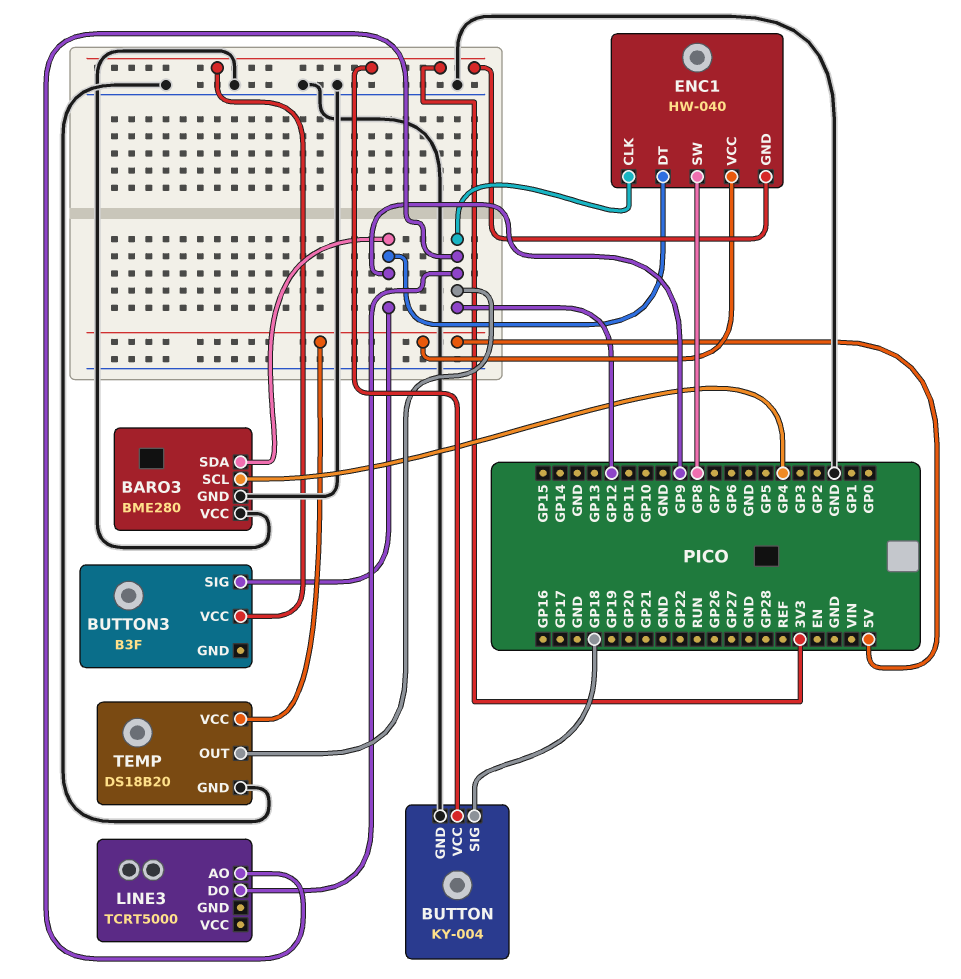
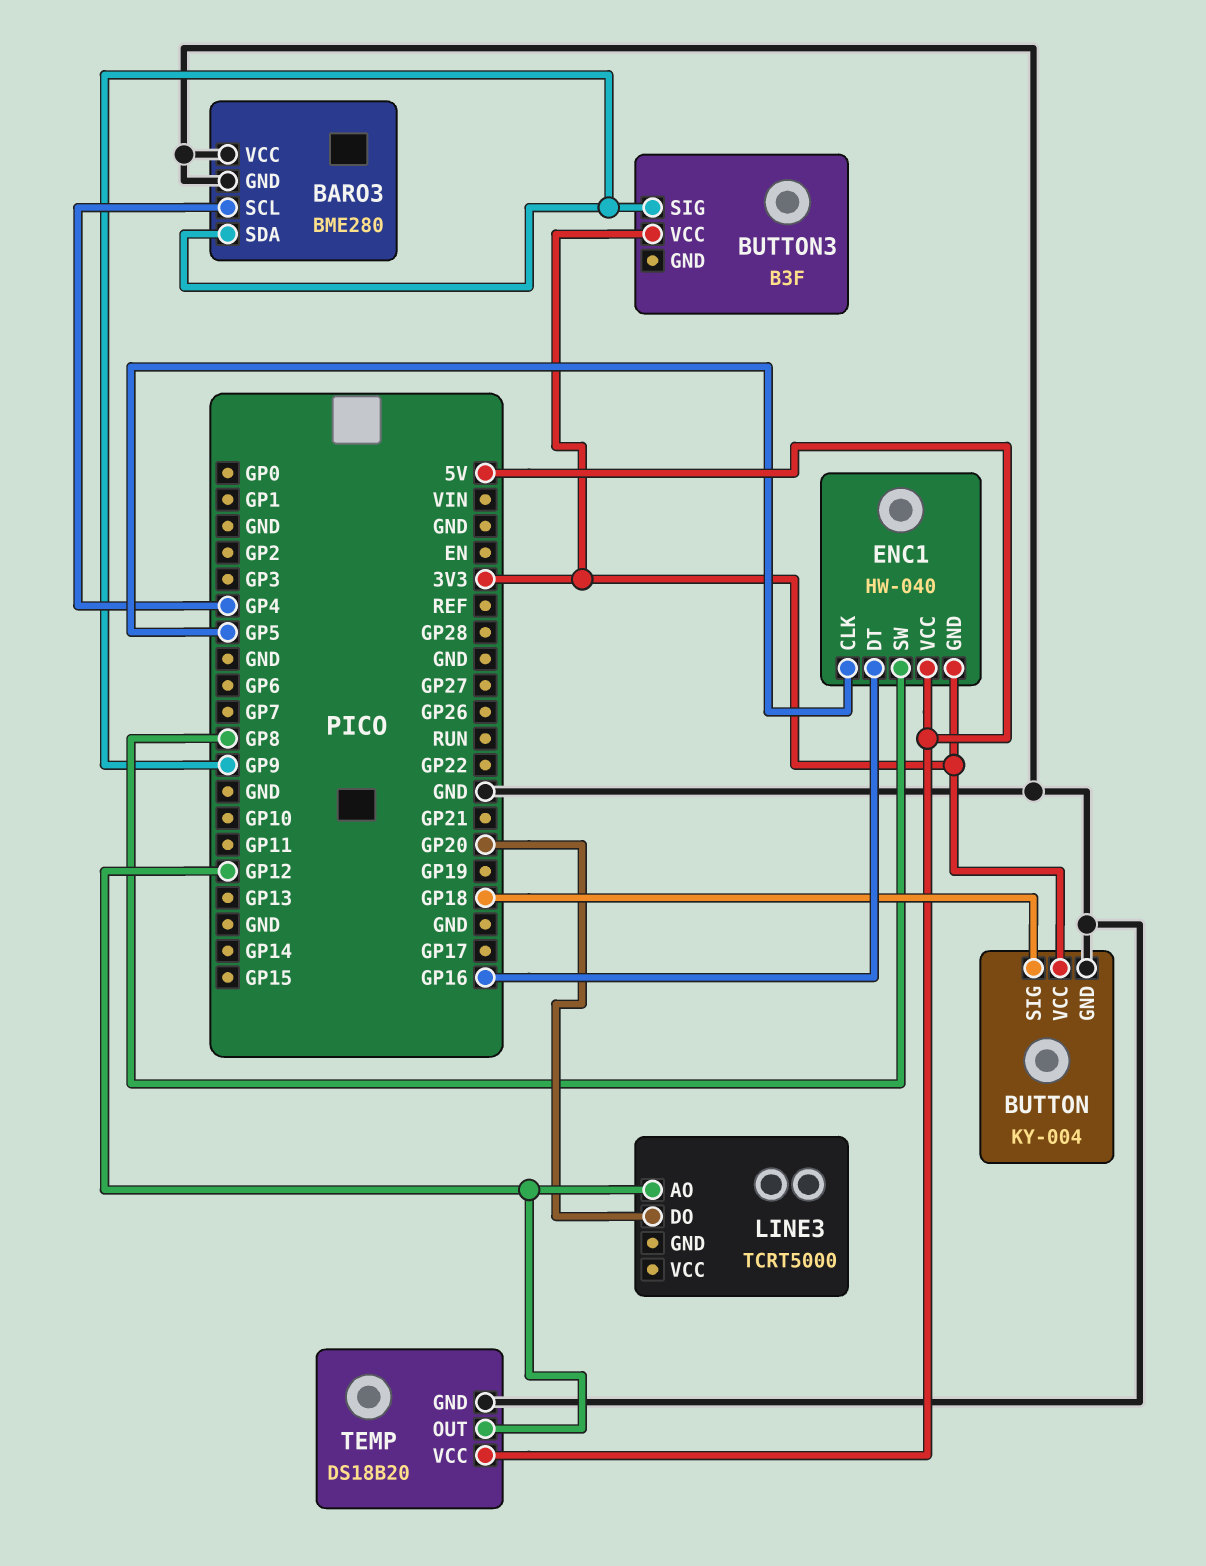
ENC1 pin CLK: GP12 -> GP5
ENC1 pin DT: GP9 -> GP16
LINE3 pin DO: GP12 -> GP20

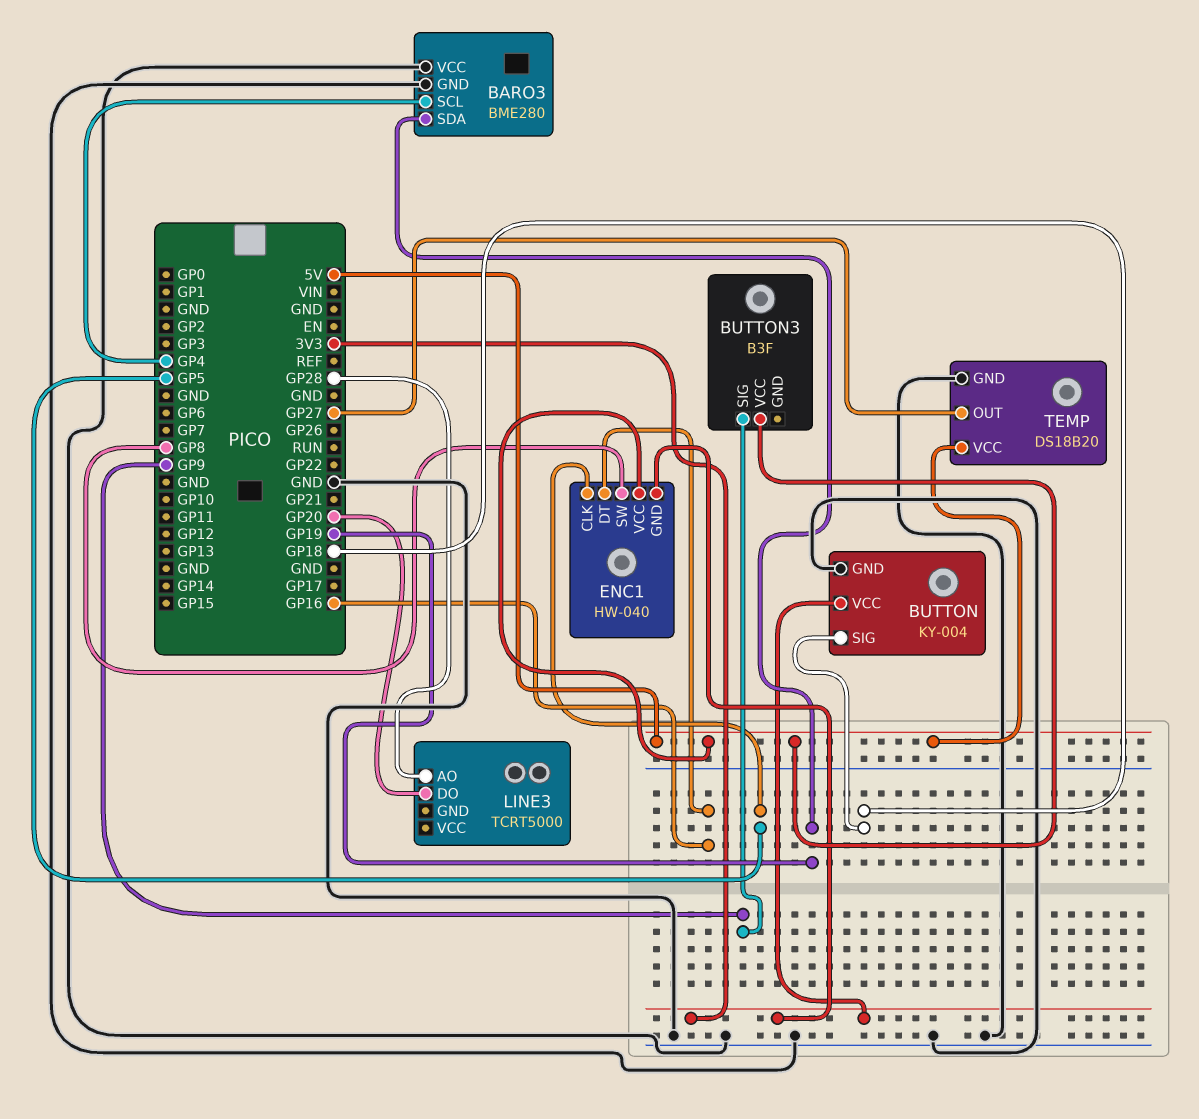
BARO3 pin SDA: GP9 -> GP19
BUTTON3 pin VCC: 3V3 -> 5V
LINE3 pin AO: GP12 -> GP28
TEMP pin OUT: GP12 -> GP27

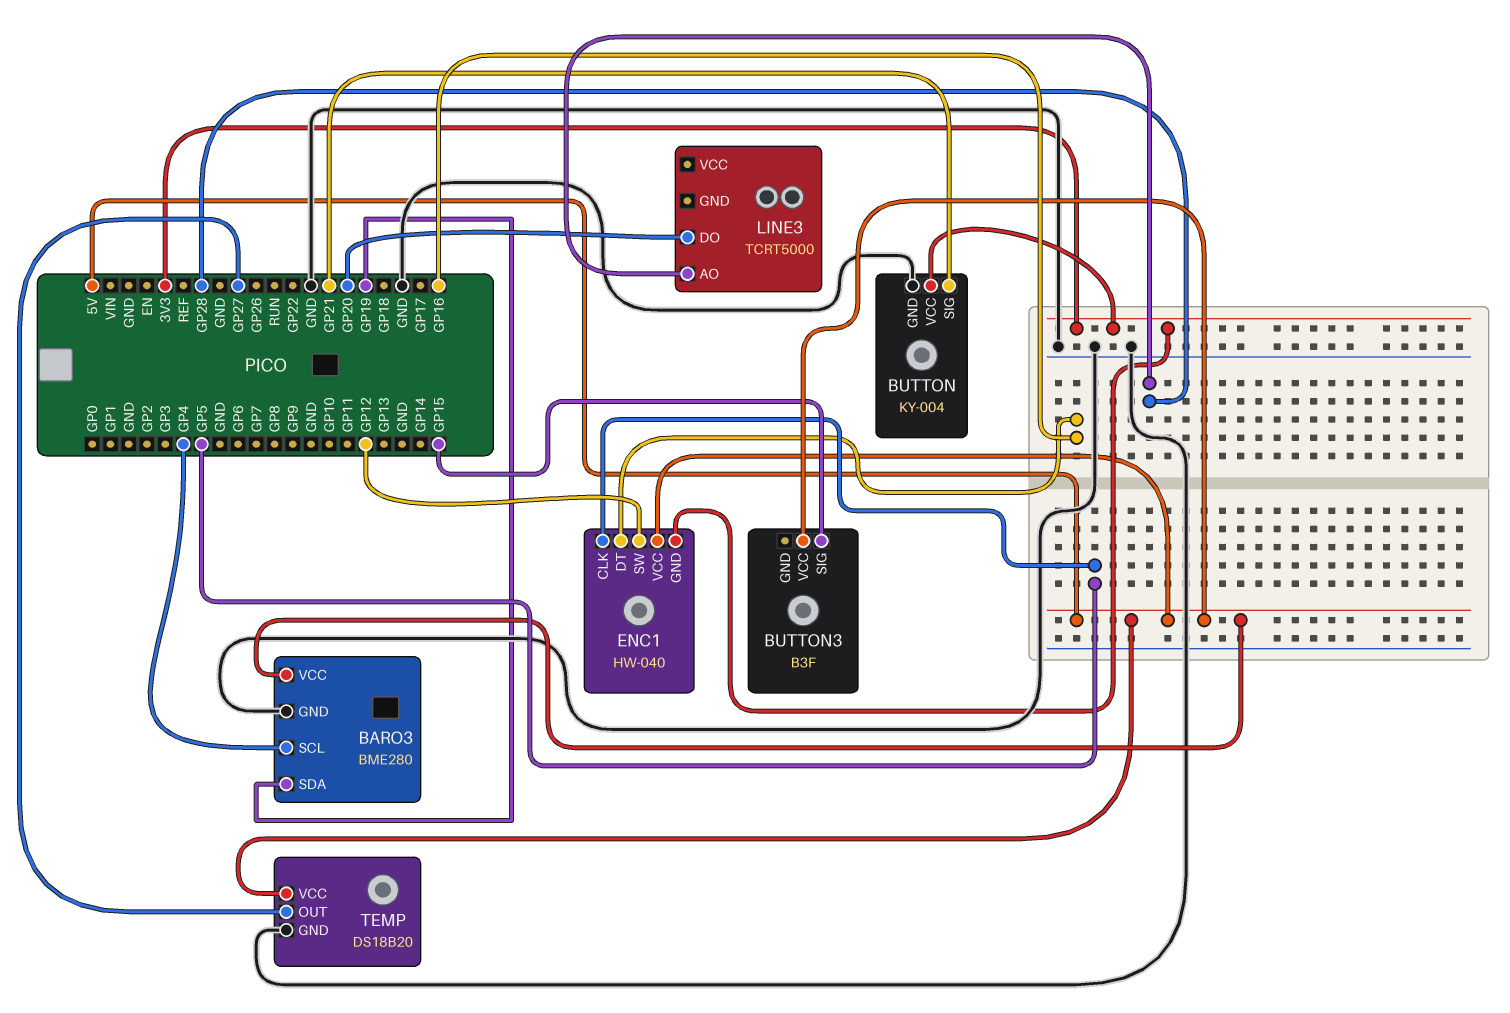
BARO3 pin VCC: GND -> 5V
BUTTON pin SIG: GP18 -> GP21
BUTTON3 pin SIG: GP9 -> GP15
ENC1 pin SW: GP8 -> GP12

